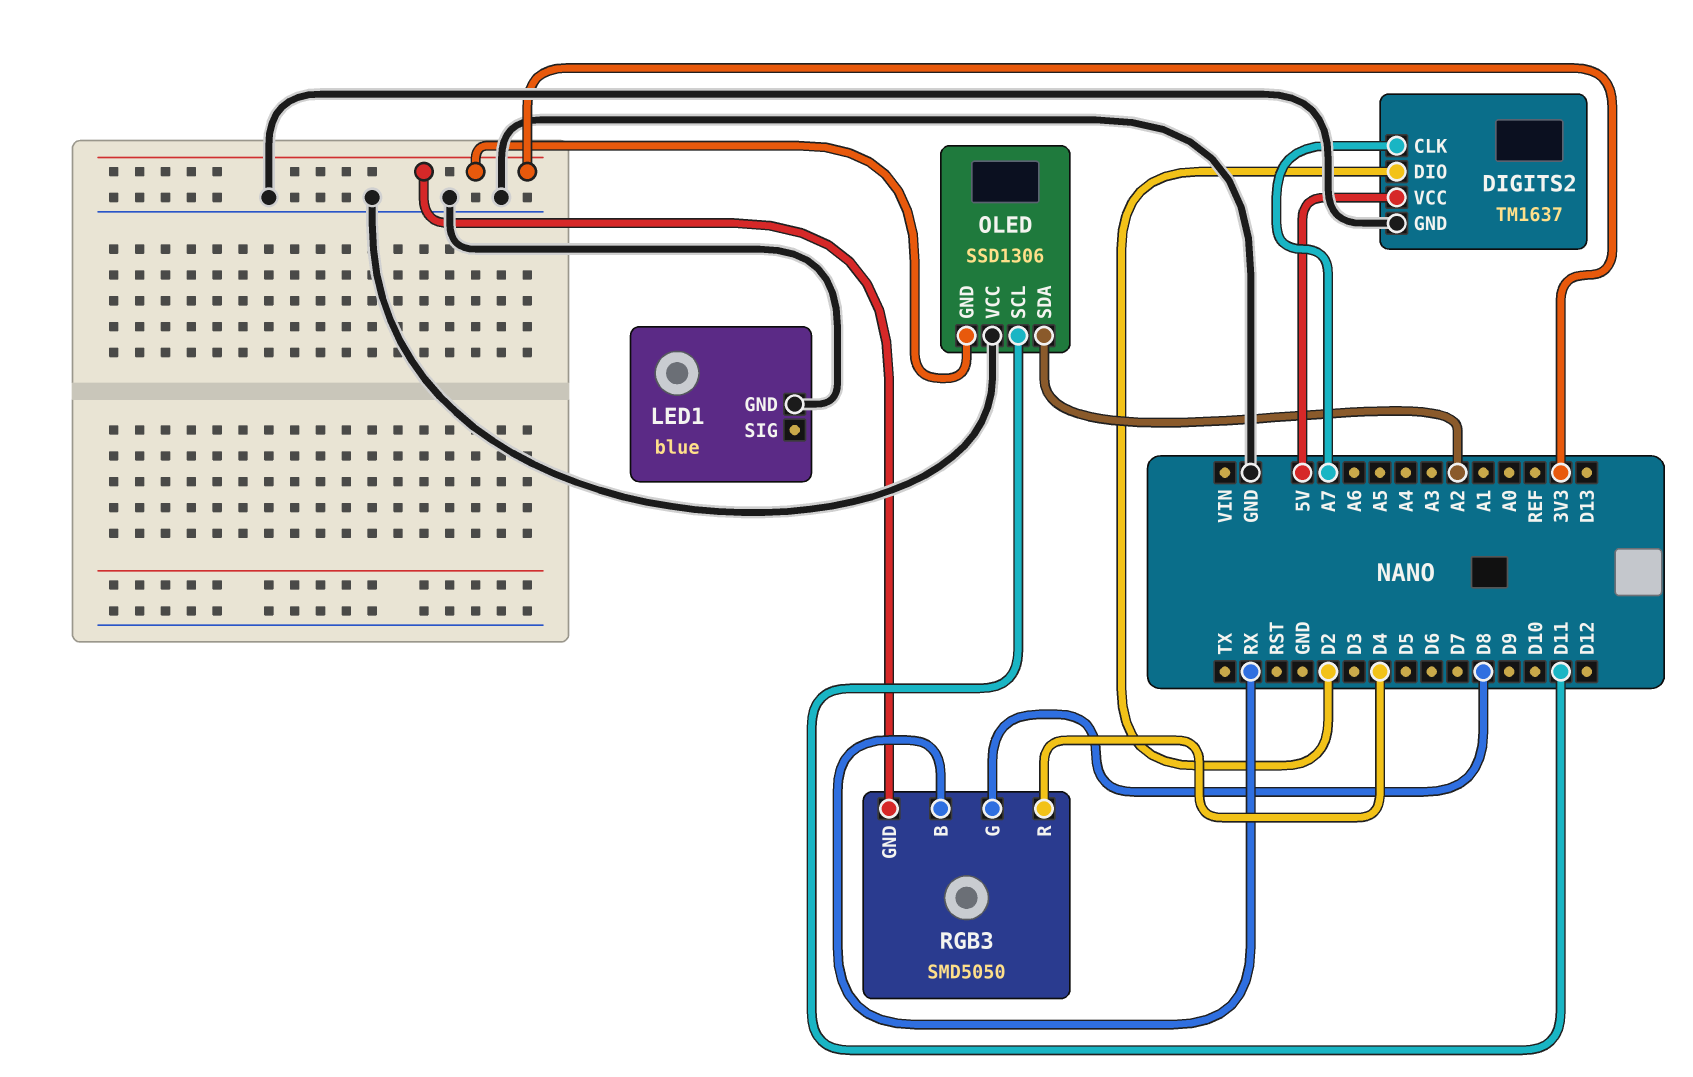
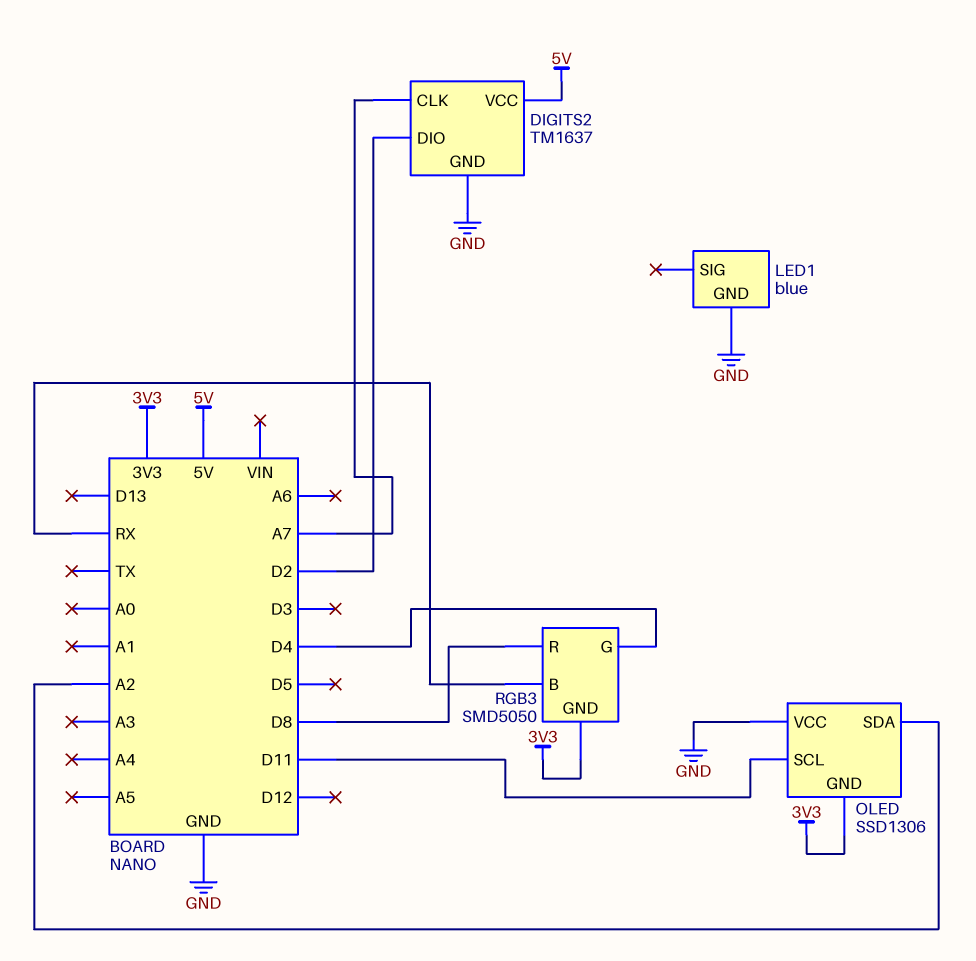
RGB3 pin G: D8 -> D4
RGB3 pin R: D4 -> D8

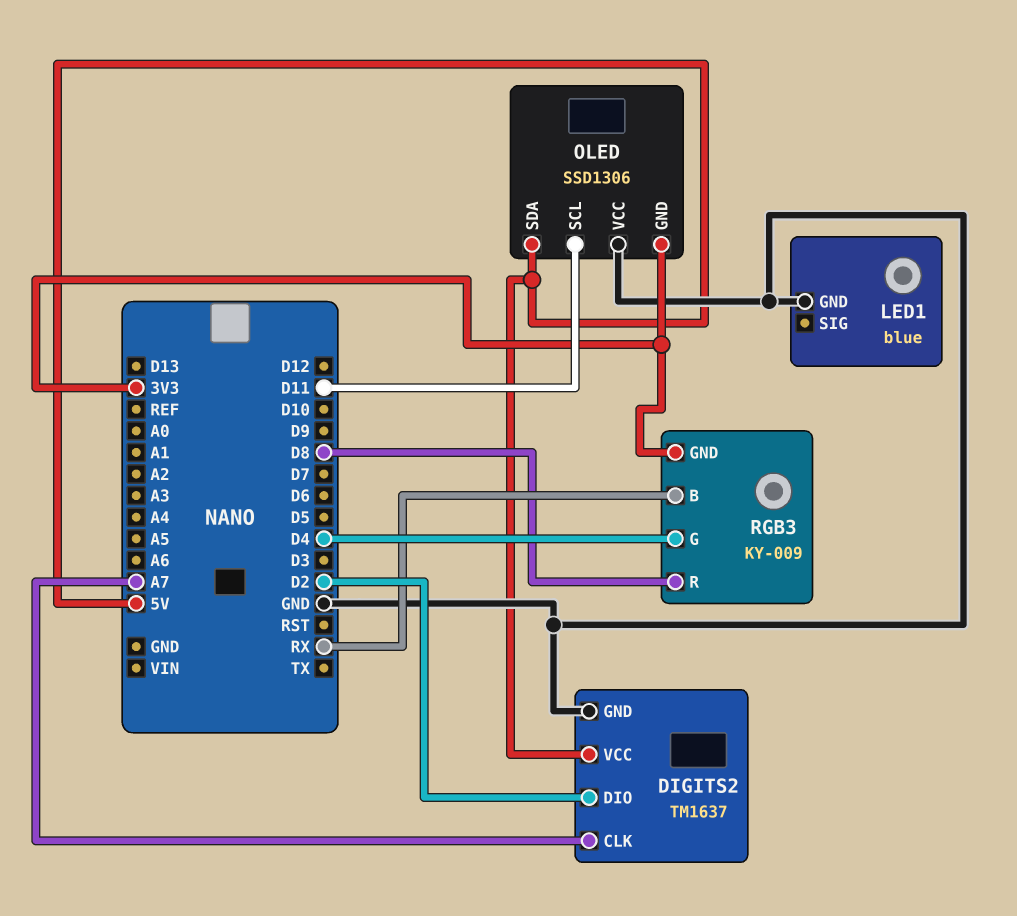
OLED pin SDA: A2 -> 5V
RGB3: SMD5050 -> KY-009

